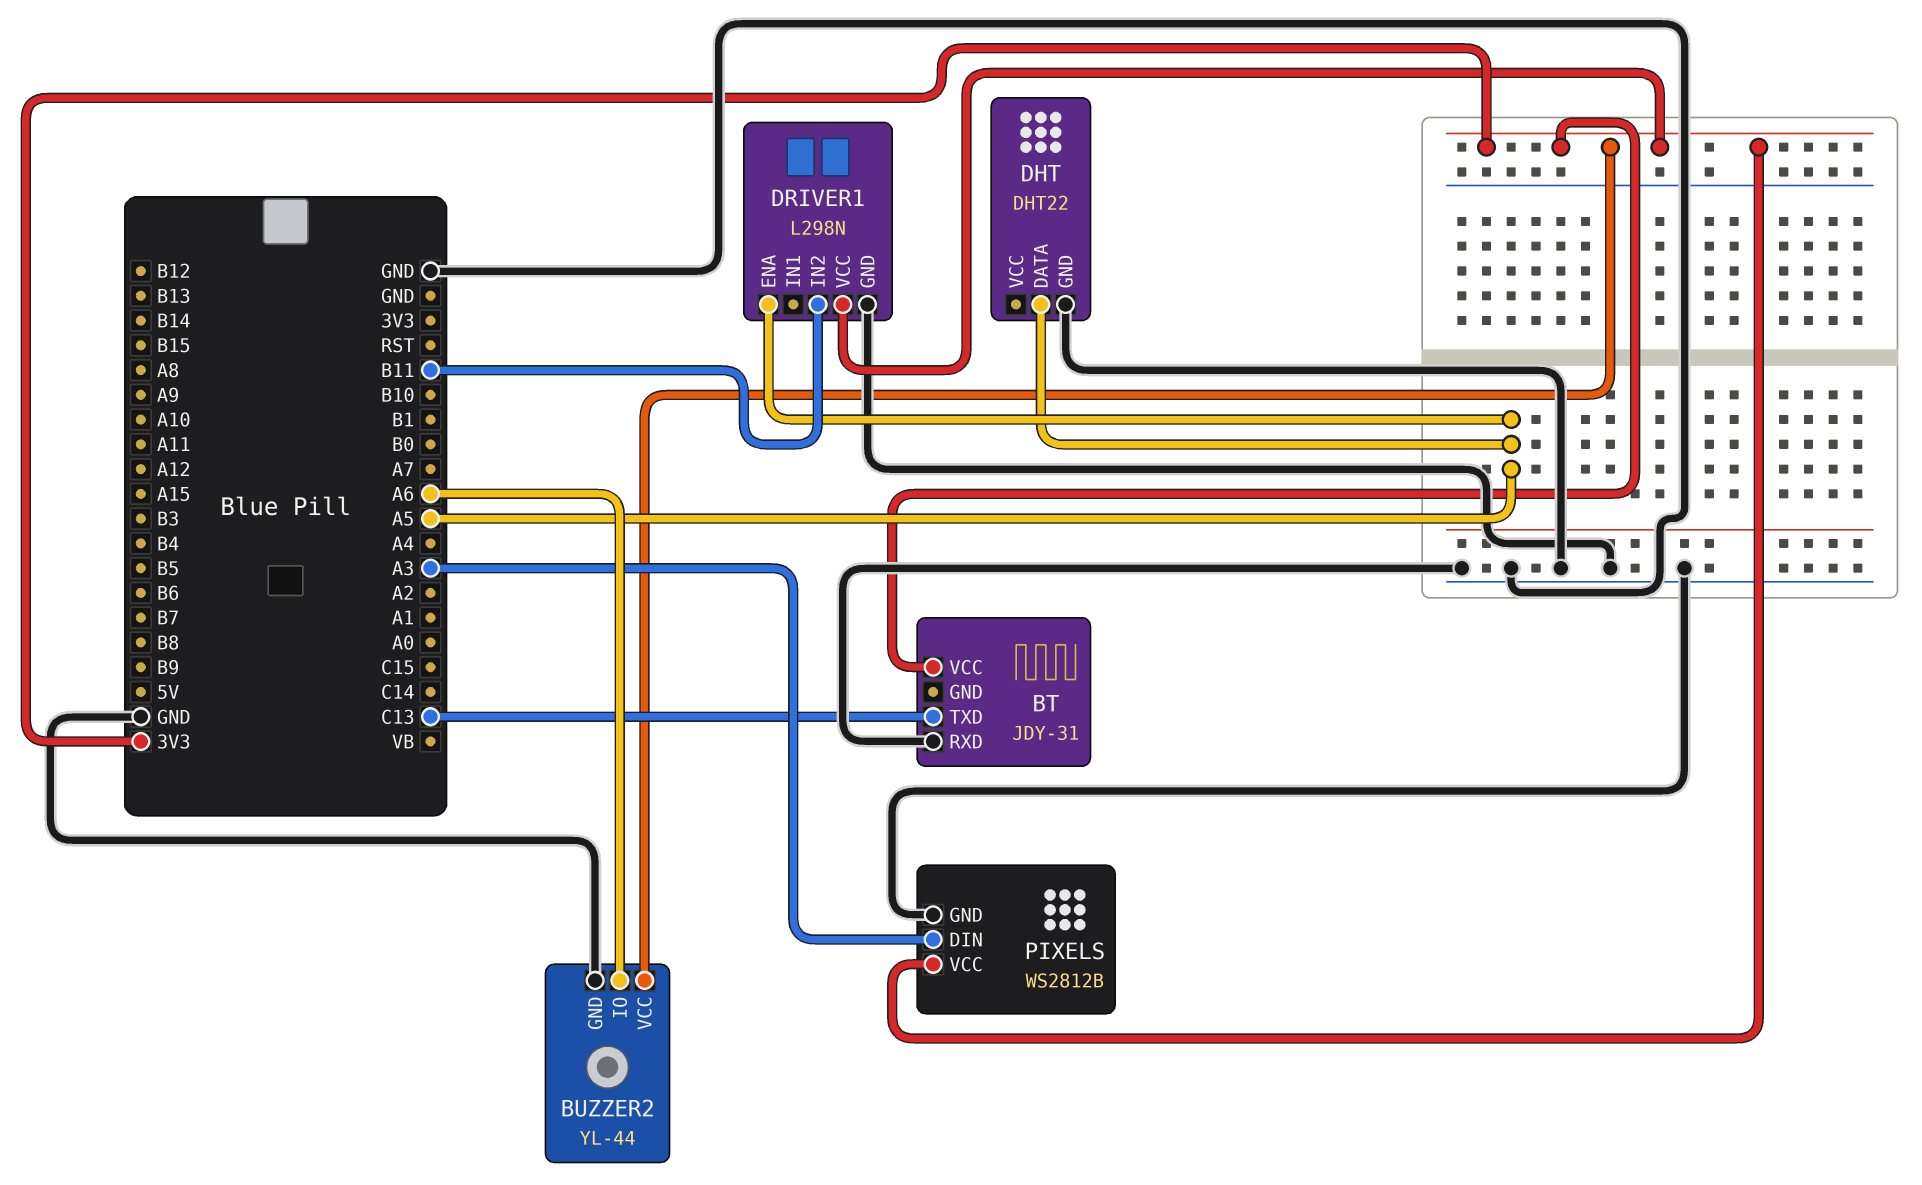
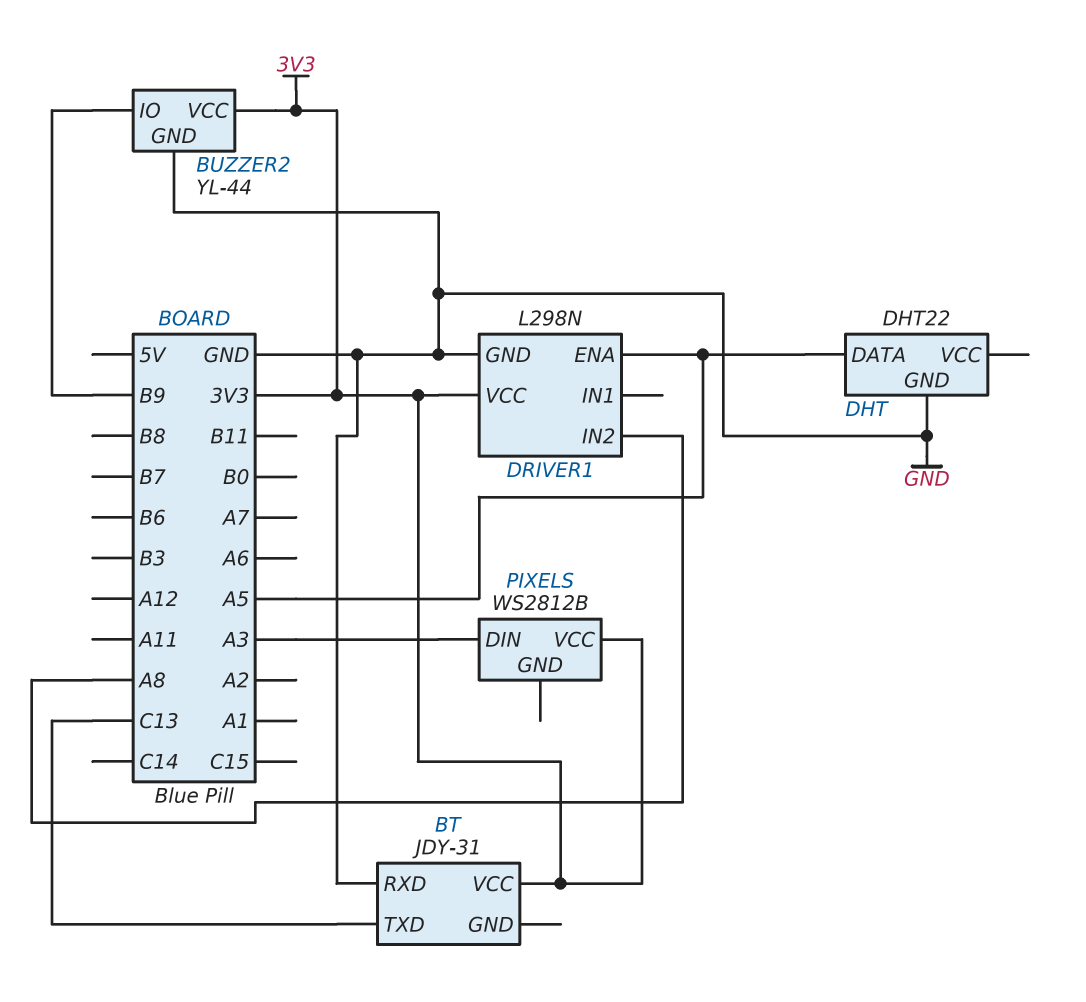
BUZZER2 pin IO: A6 -> B9
DRIVER1 pin IN2: B11 -> A8
PIXELS pin GND: GND -> none

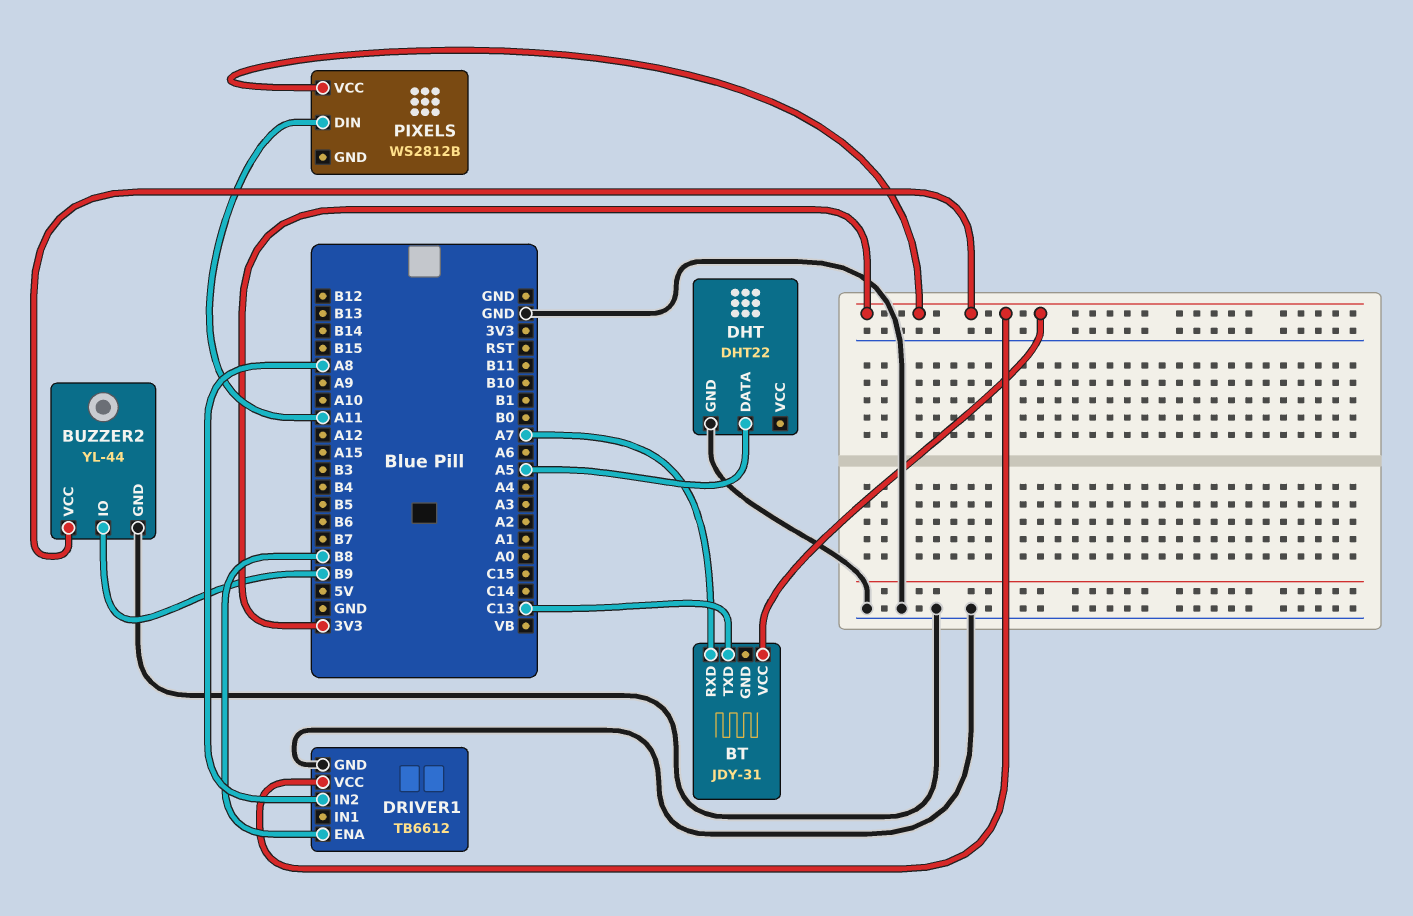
BT pin RXD: GND -> A7
DRIVER1: L298N -> TB6612
DRIVER1 pin ENA: A5 -> B8
PIXELS pin DIN: A3 -> A11

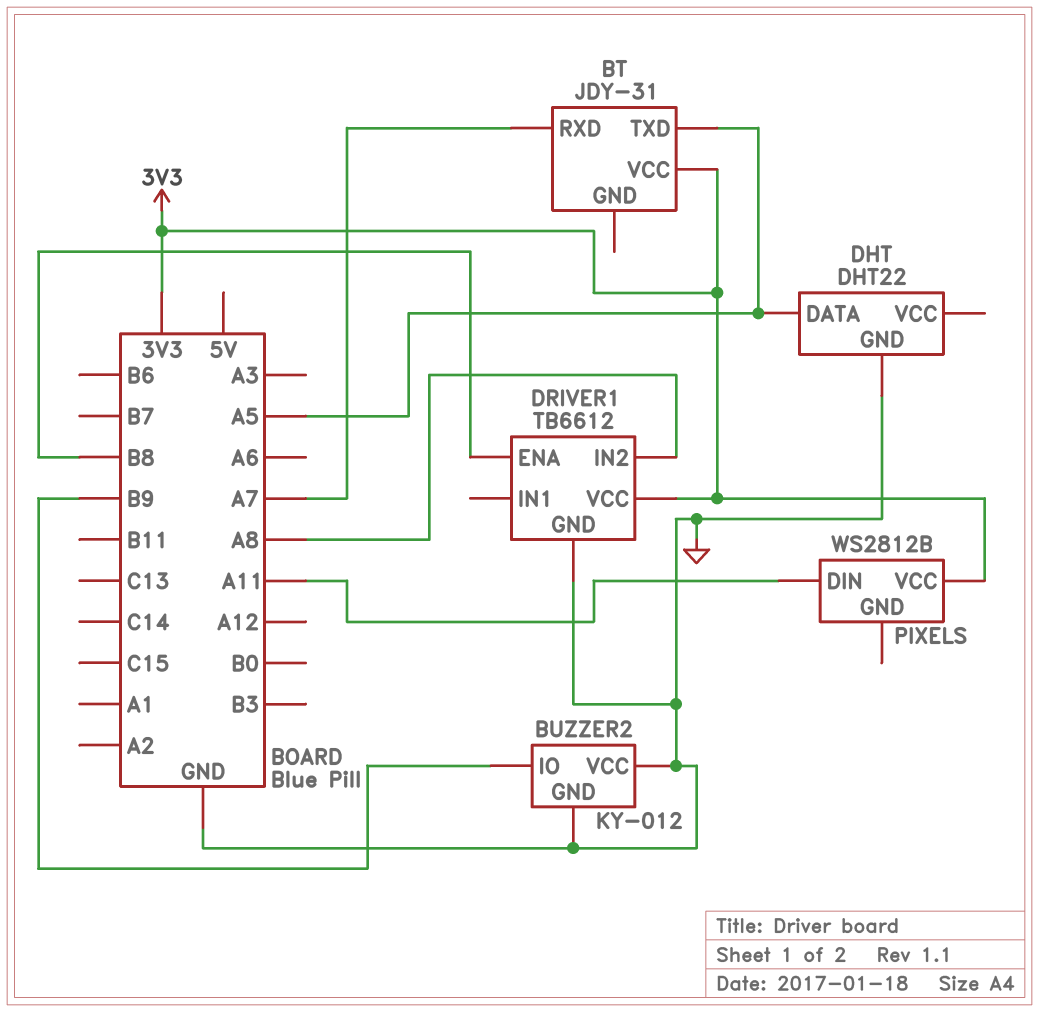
BT pin TXD: C13 -> A5
BUZZER2: YL-44 -> KY-012
BUZZER2 pin VCC: 3V3 -> GND

